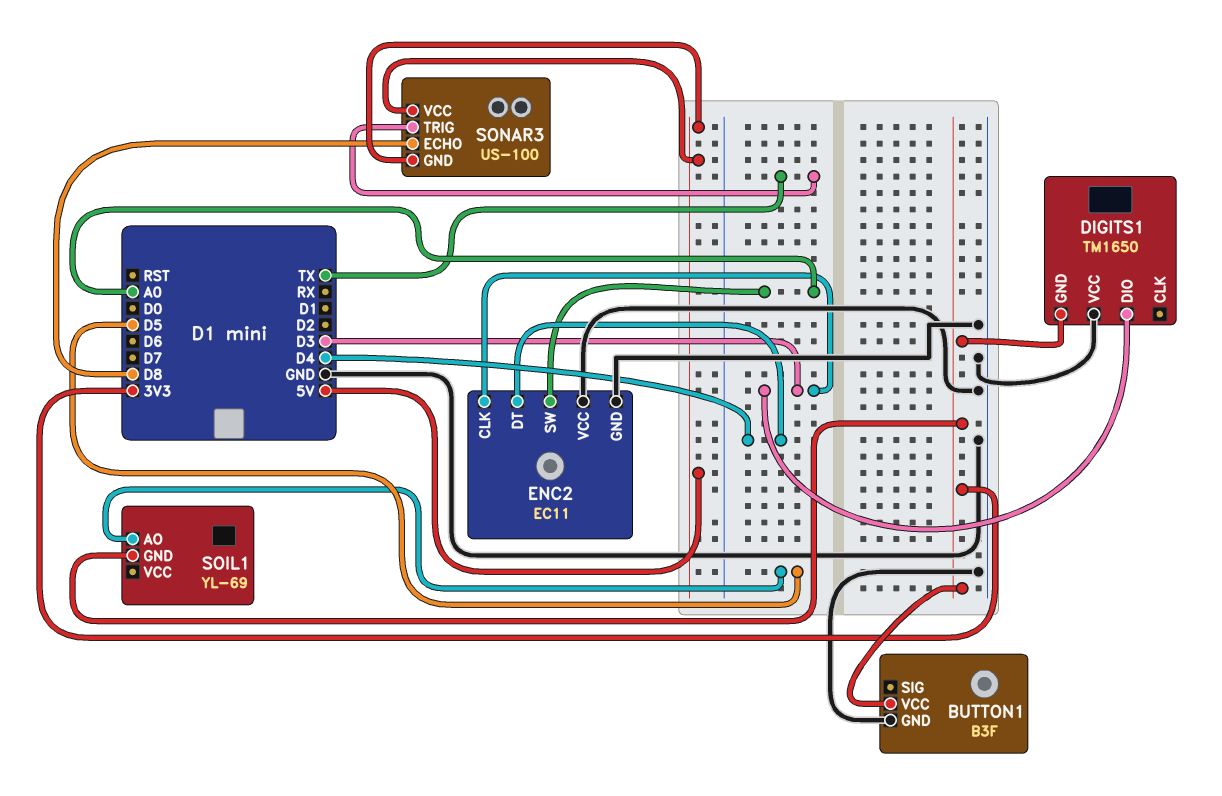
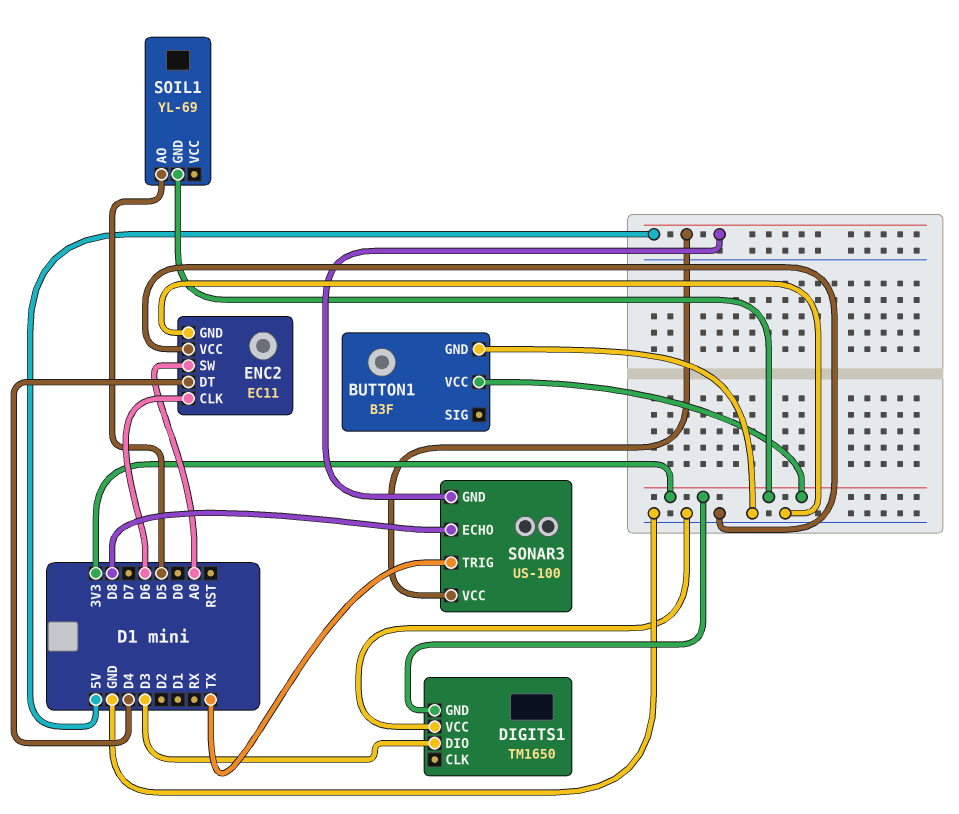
ENC2 pin CLK: D3 -> D6

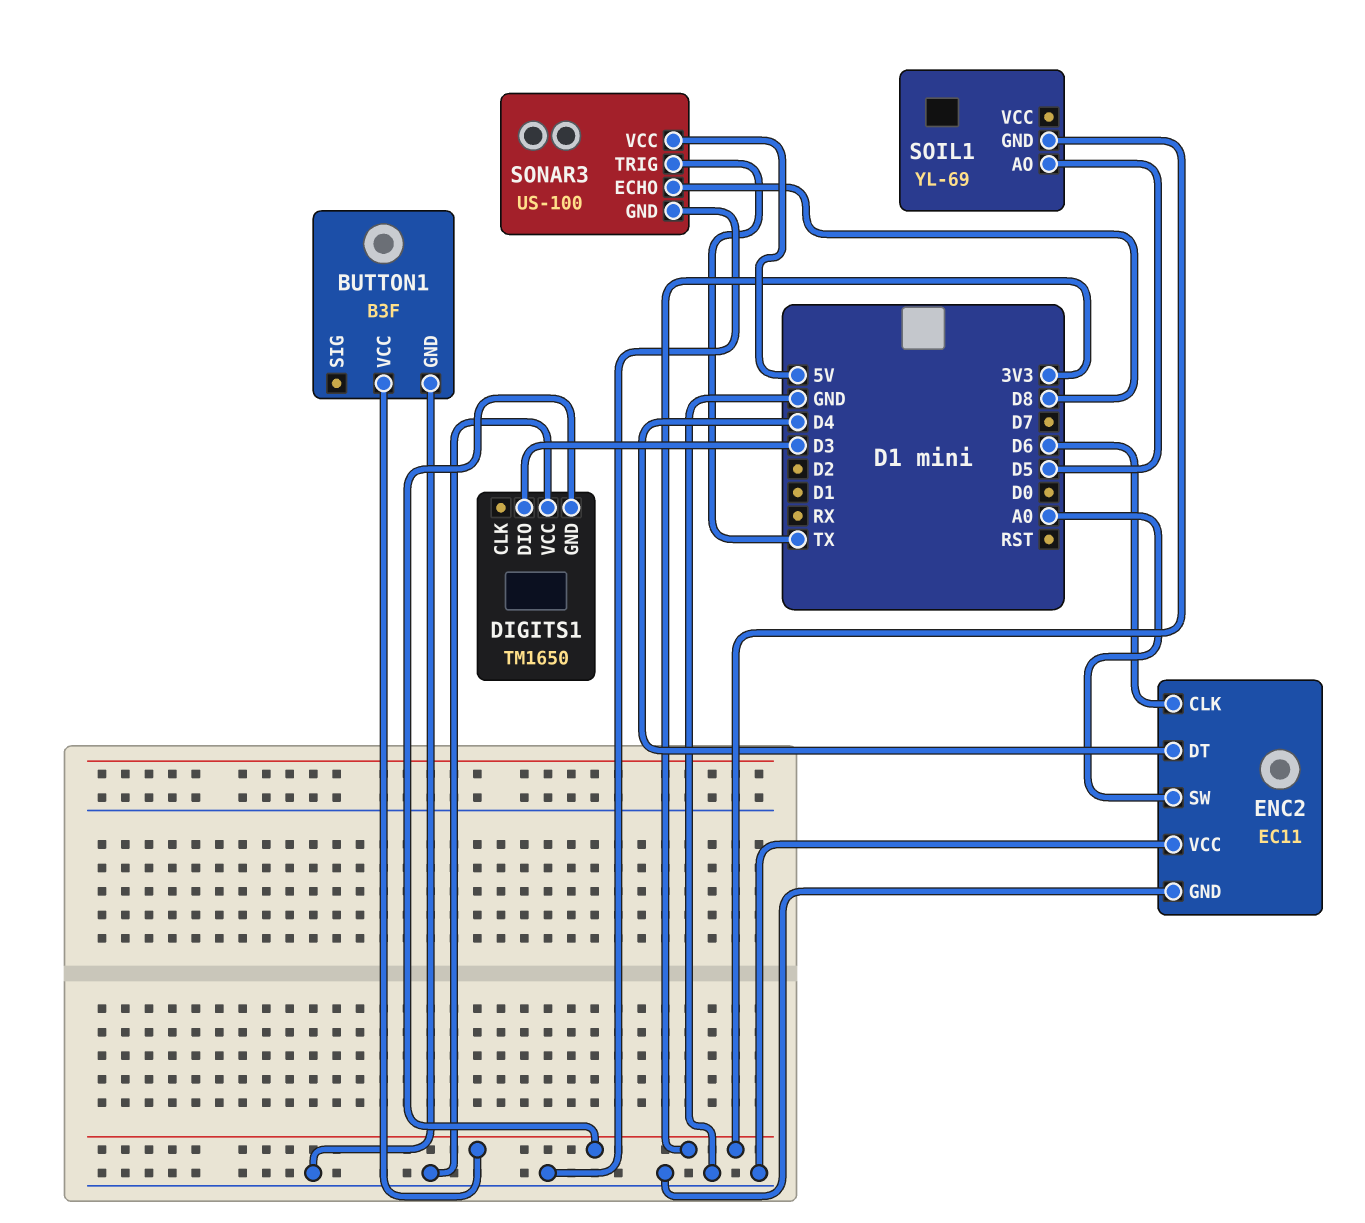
SONAR3 pin GND: 5V -> GND

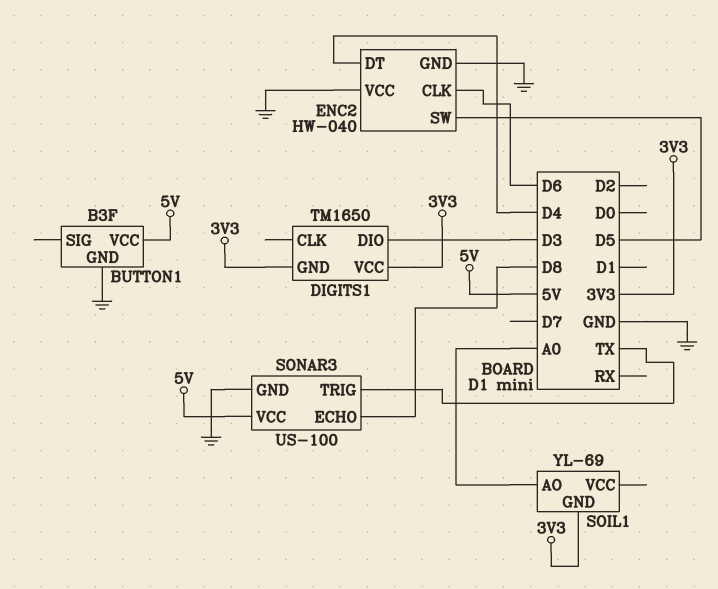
BUTTON1 pin VCC: 3V3 -> 5V
DIGITS1 pin VCC: GND -> 3V3
ENC2: EC11 -> HW-040
ENC2 pin SW: A0 -> D5
SOIL1 pin AO: D5 -> A0

